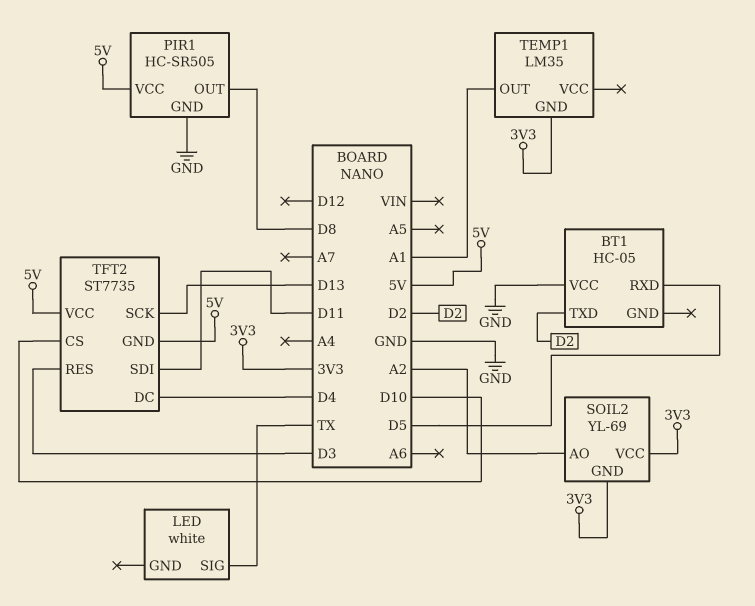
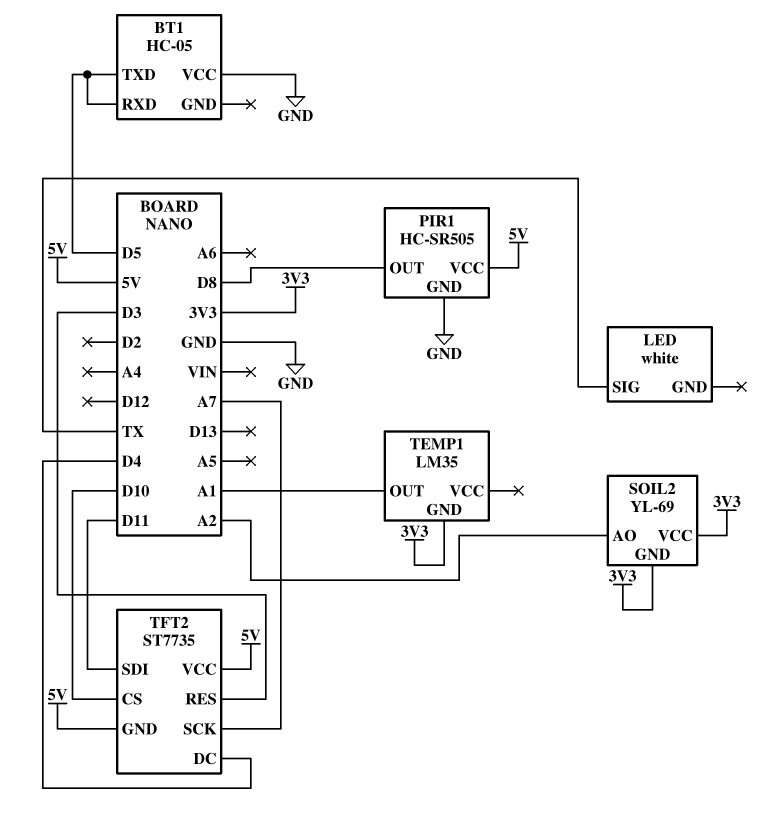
BT1 pin TXD: D2 -> D5
TFT2 pin SCK: D13 -> A7

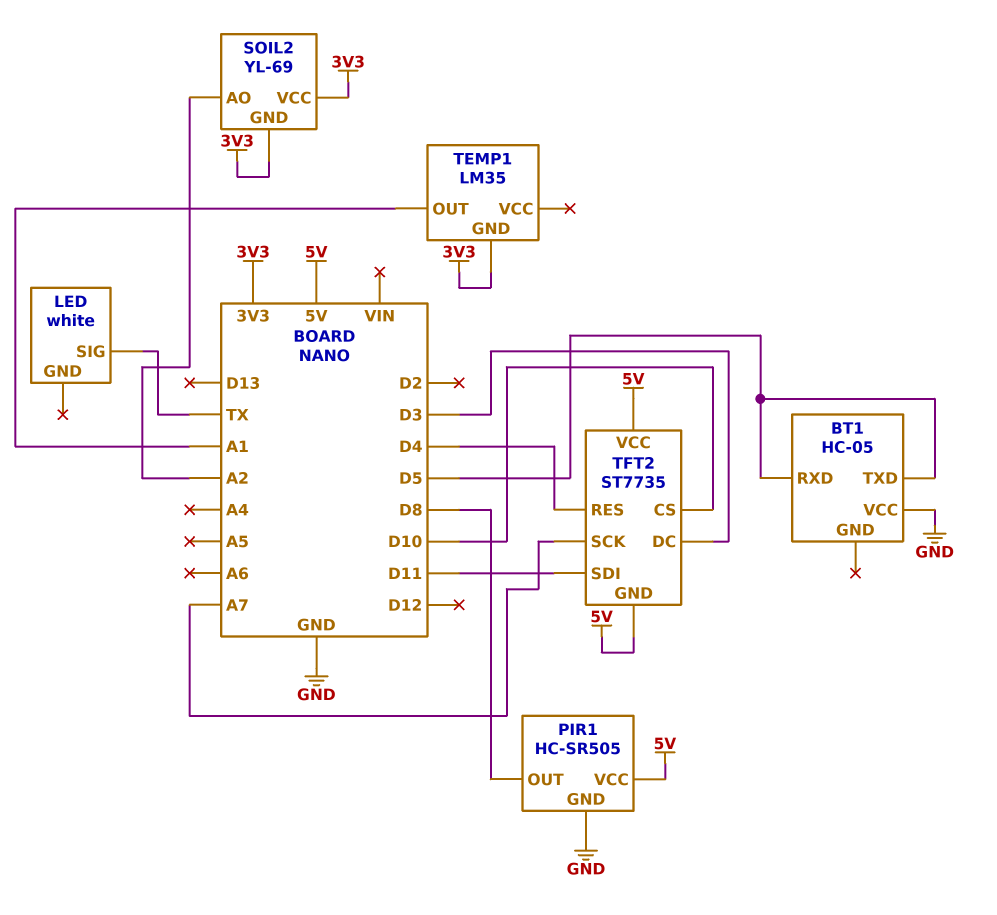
TFT2 pin DC: D4 -> D3
TFT2 pin RES: D3 -> D4

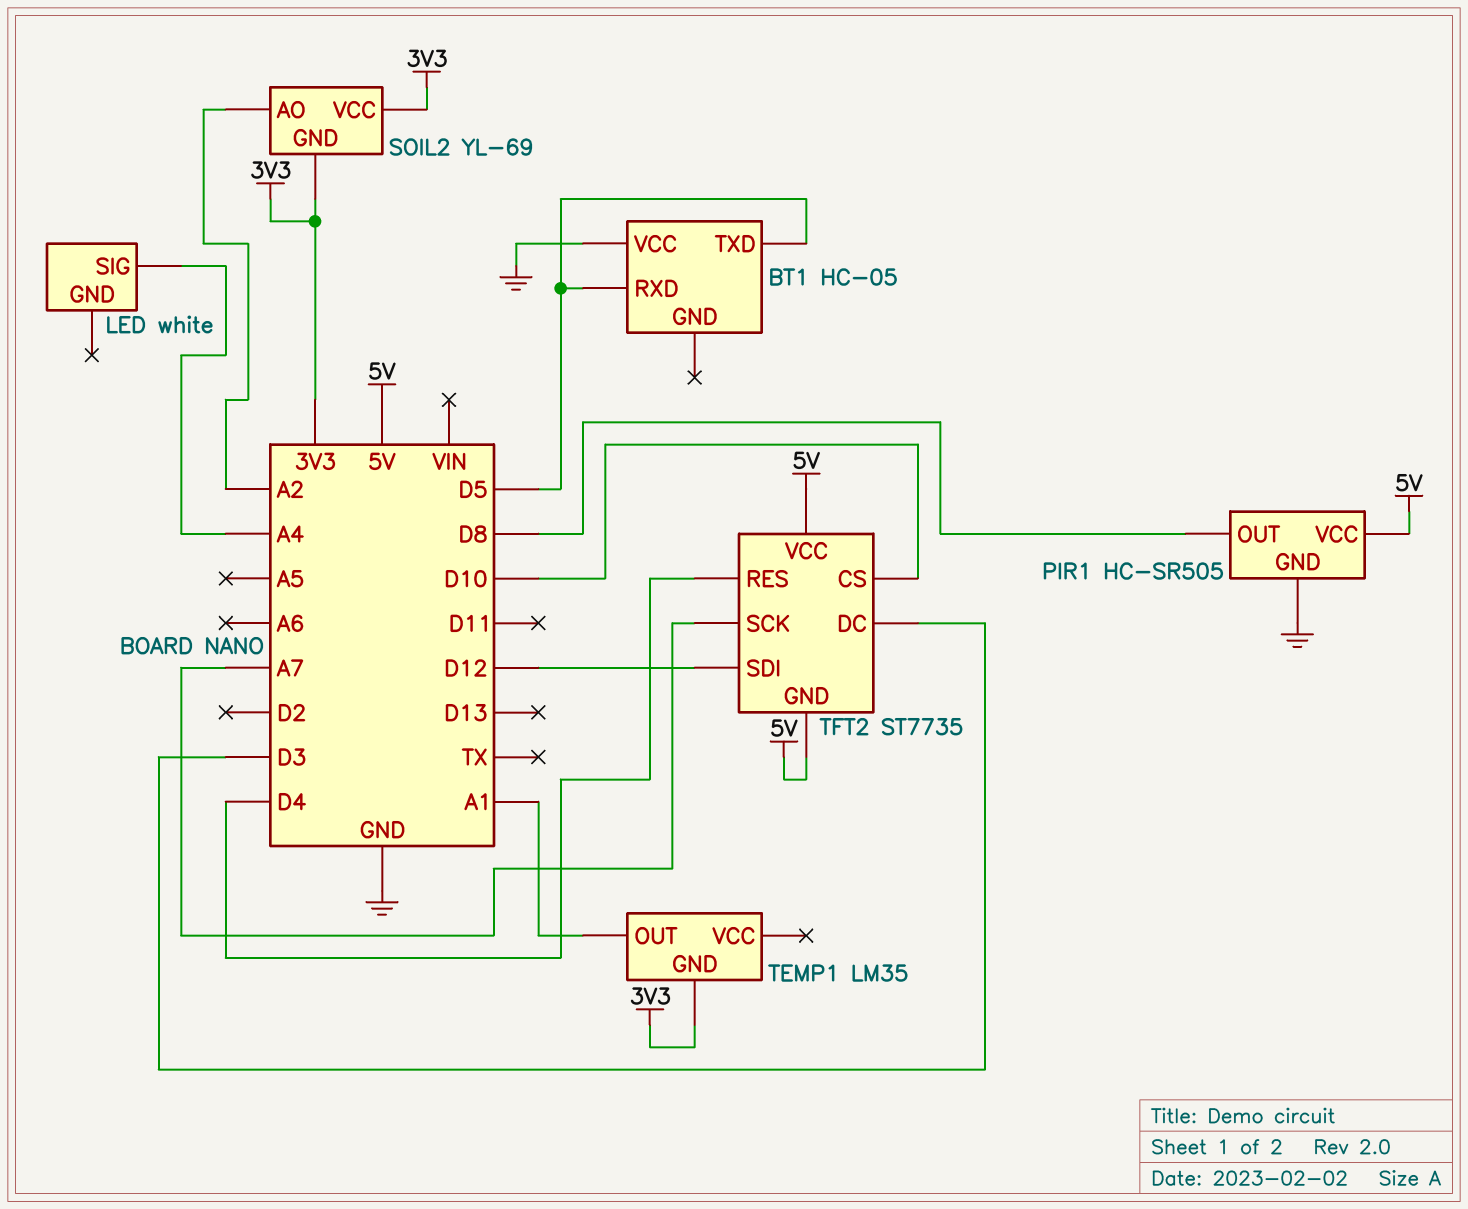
LED pin SIG: TX -> A4
TFT2 pin SDI: D11 -> D12

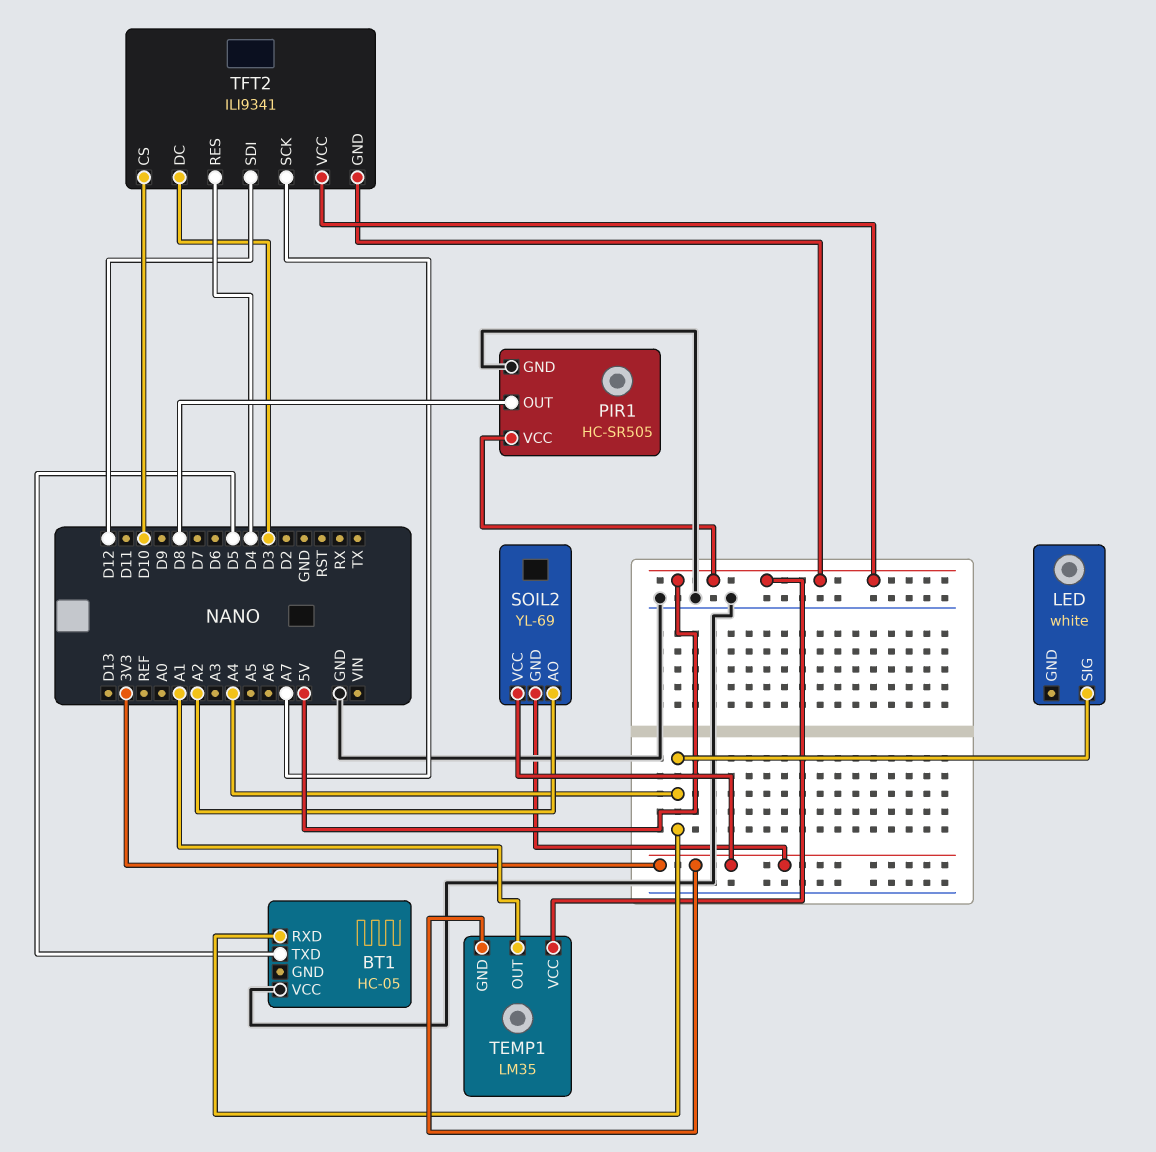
BT1 pin RXD: D5 -> A4
TEMP1 pin VCC: none -> 5V
TFT2: ST7735 -> ILI9341

